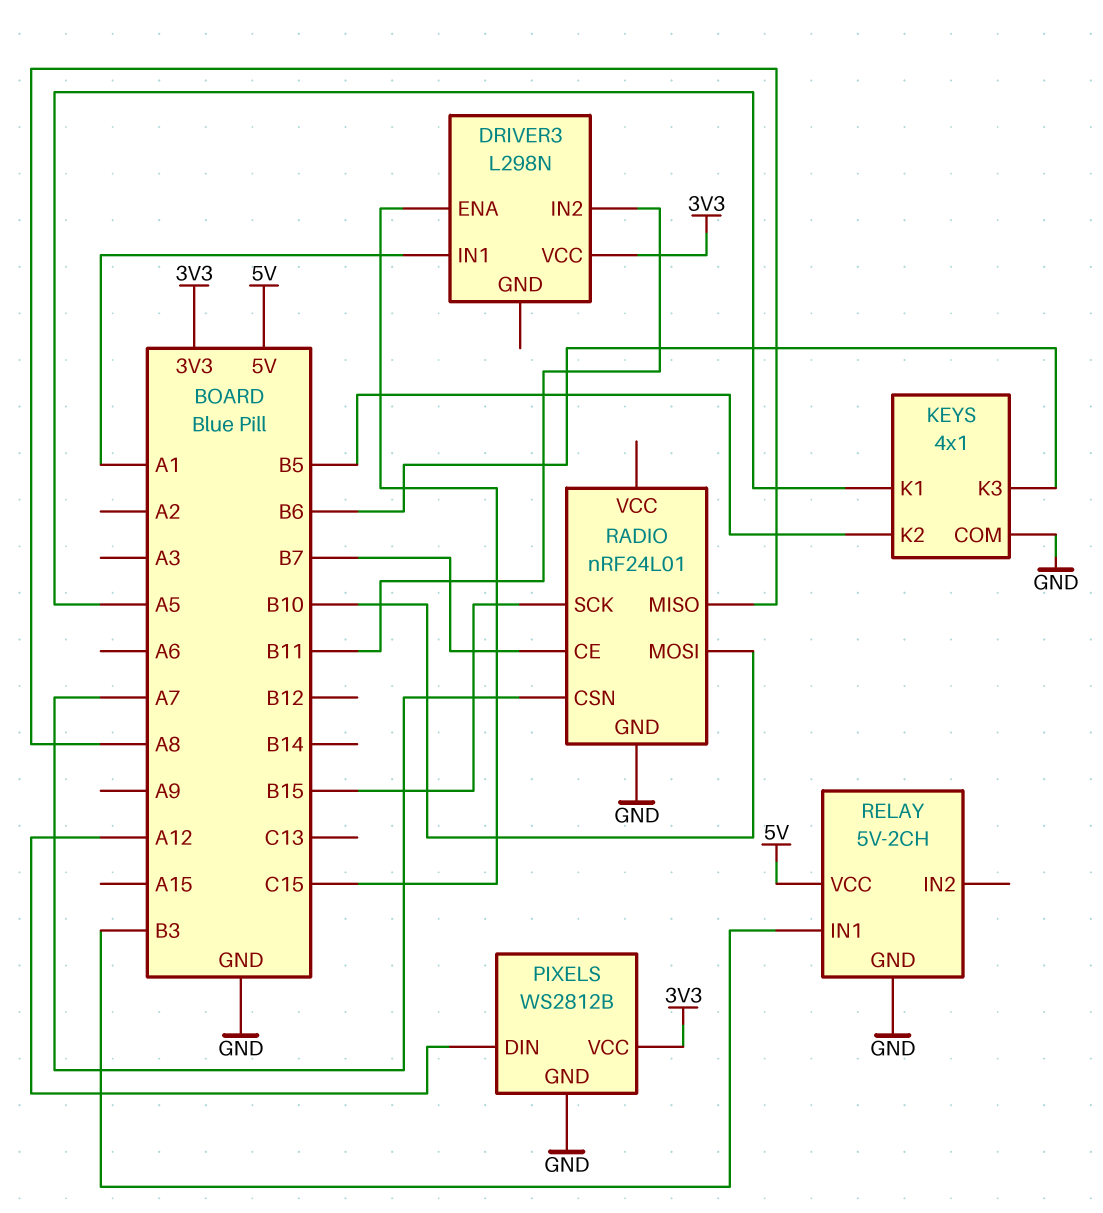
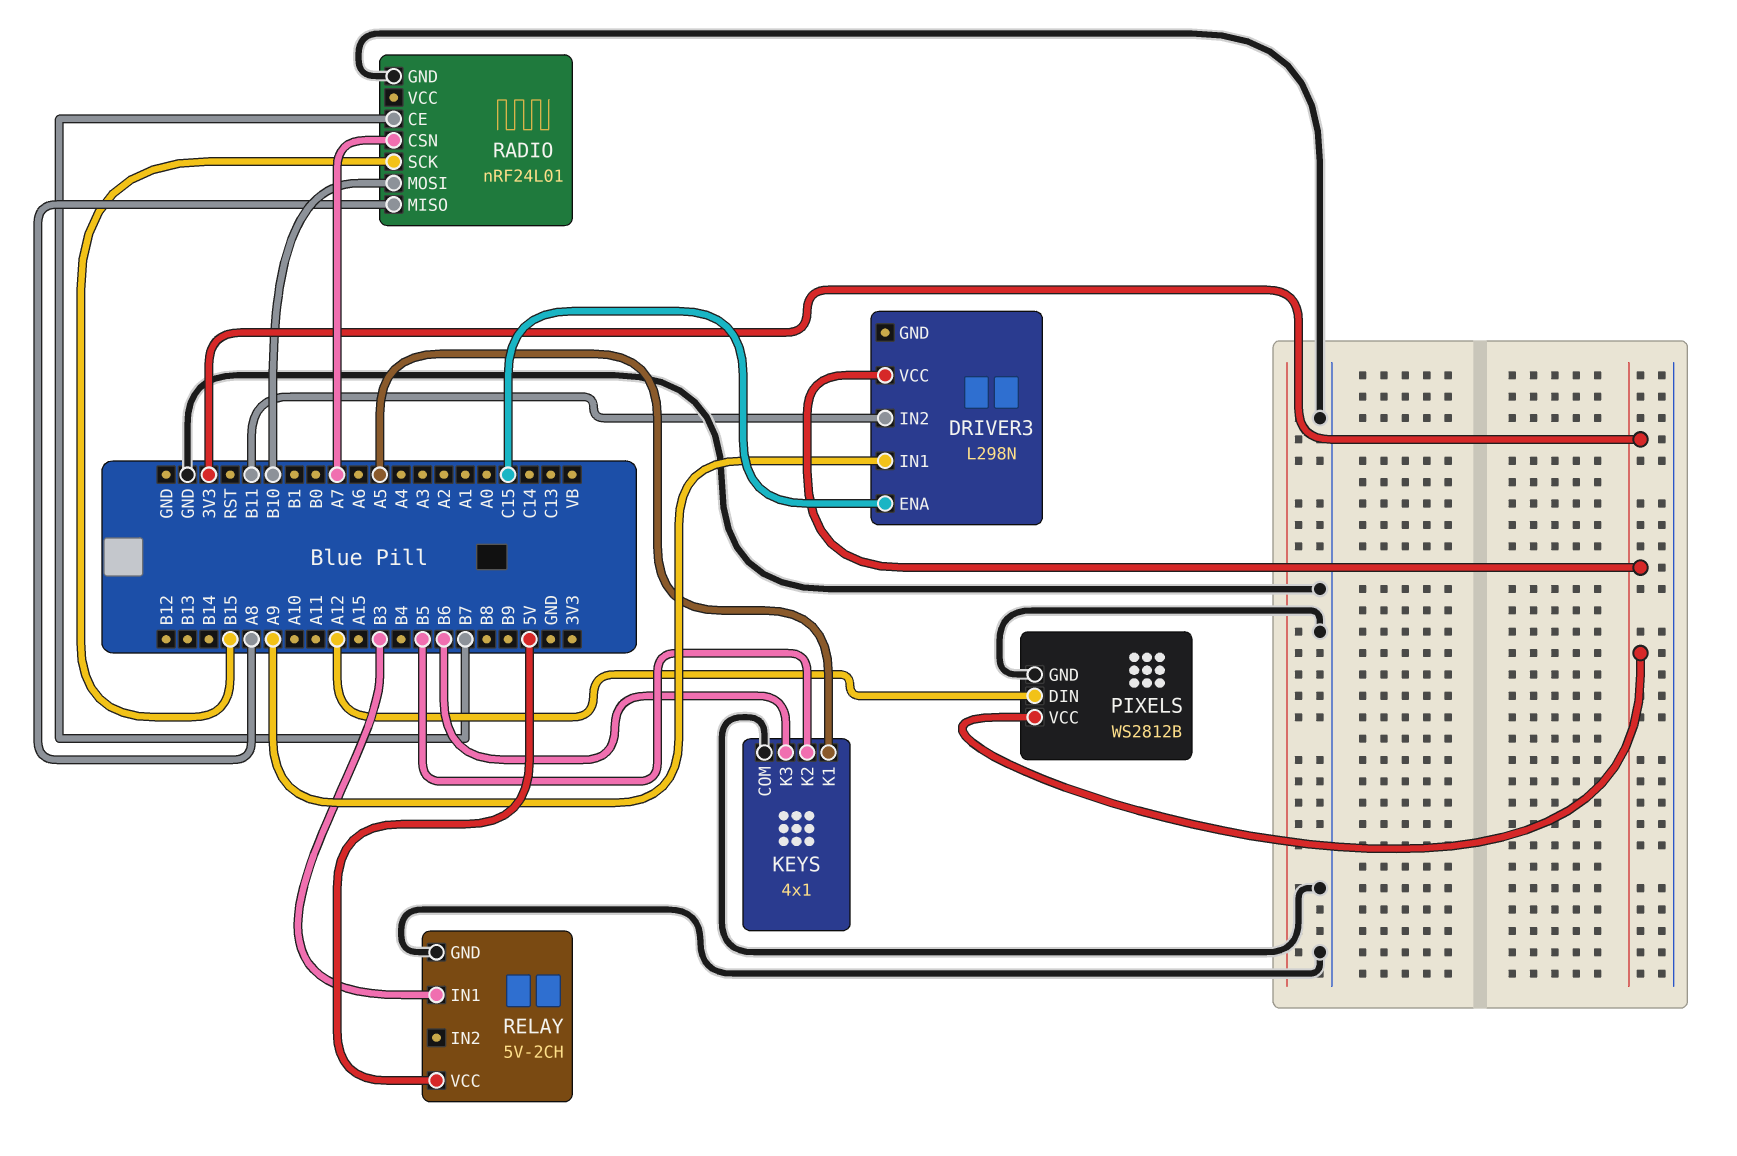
DRIVER3 pin IN1: A1 -> A9

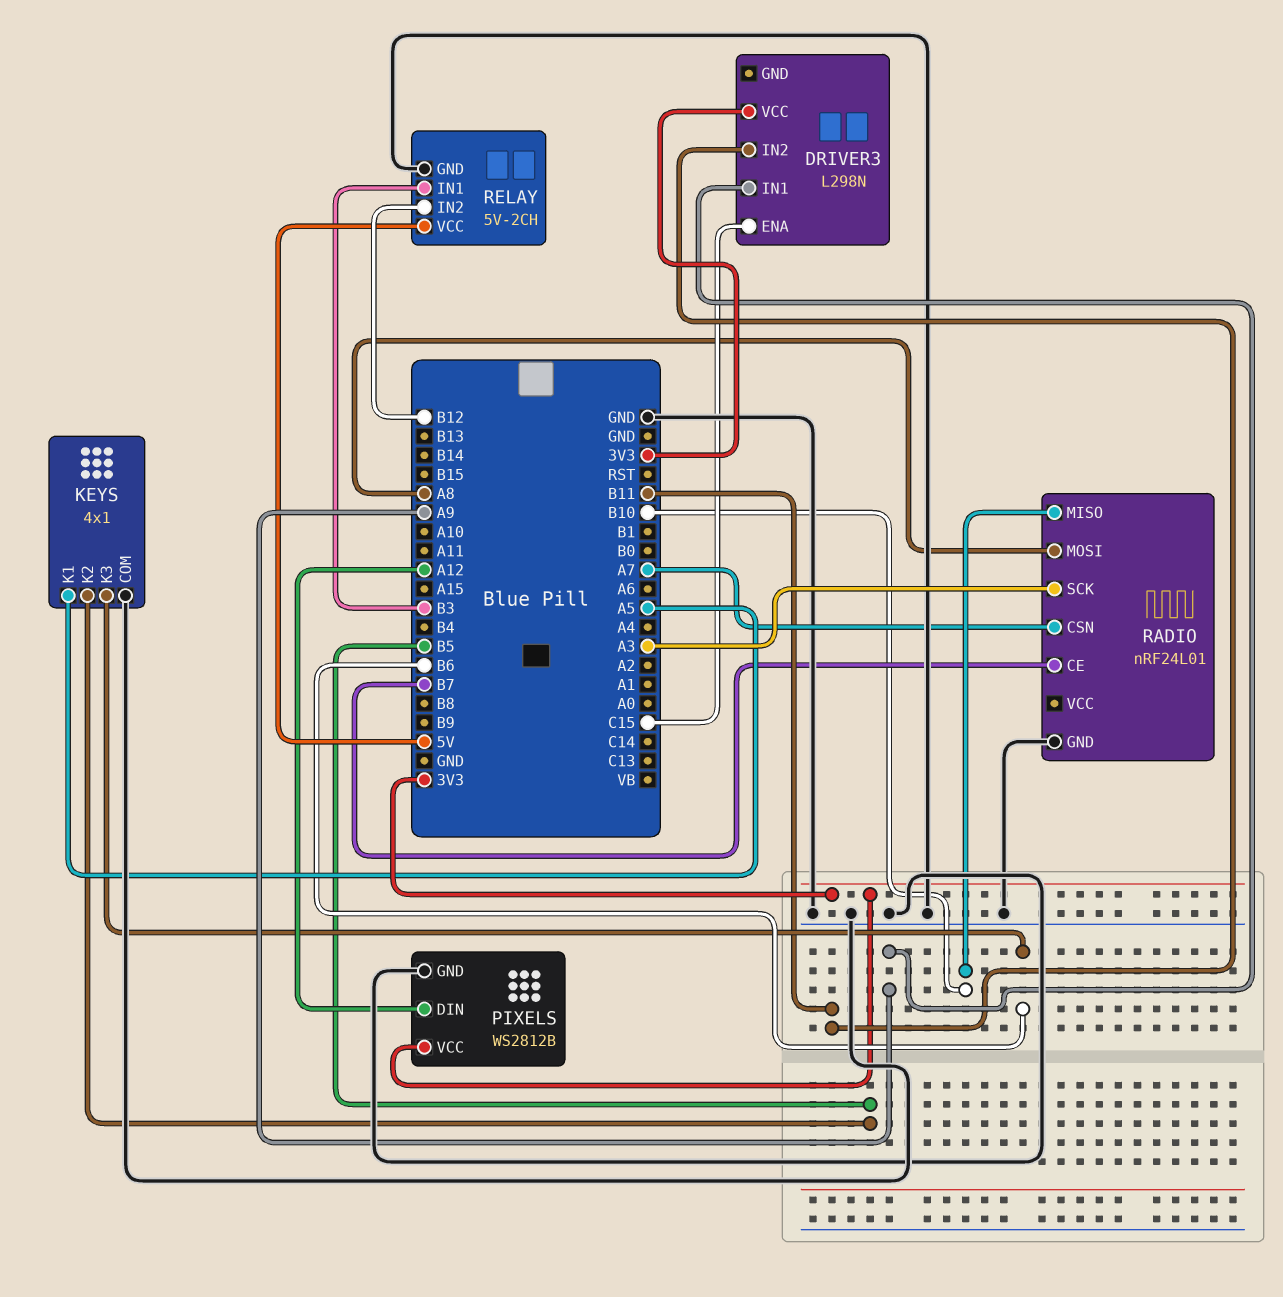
RADIO pin MISO: A8 -> B10
RADIO pin MOSI: B10 -> A8
RADIO pin SCK: B15 -> A3
RELAY pin IN2: none -> B12

